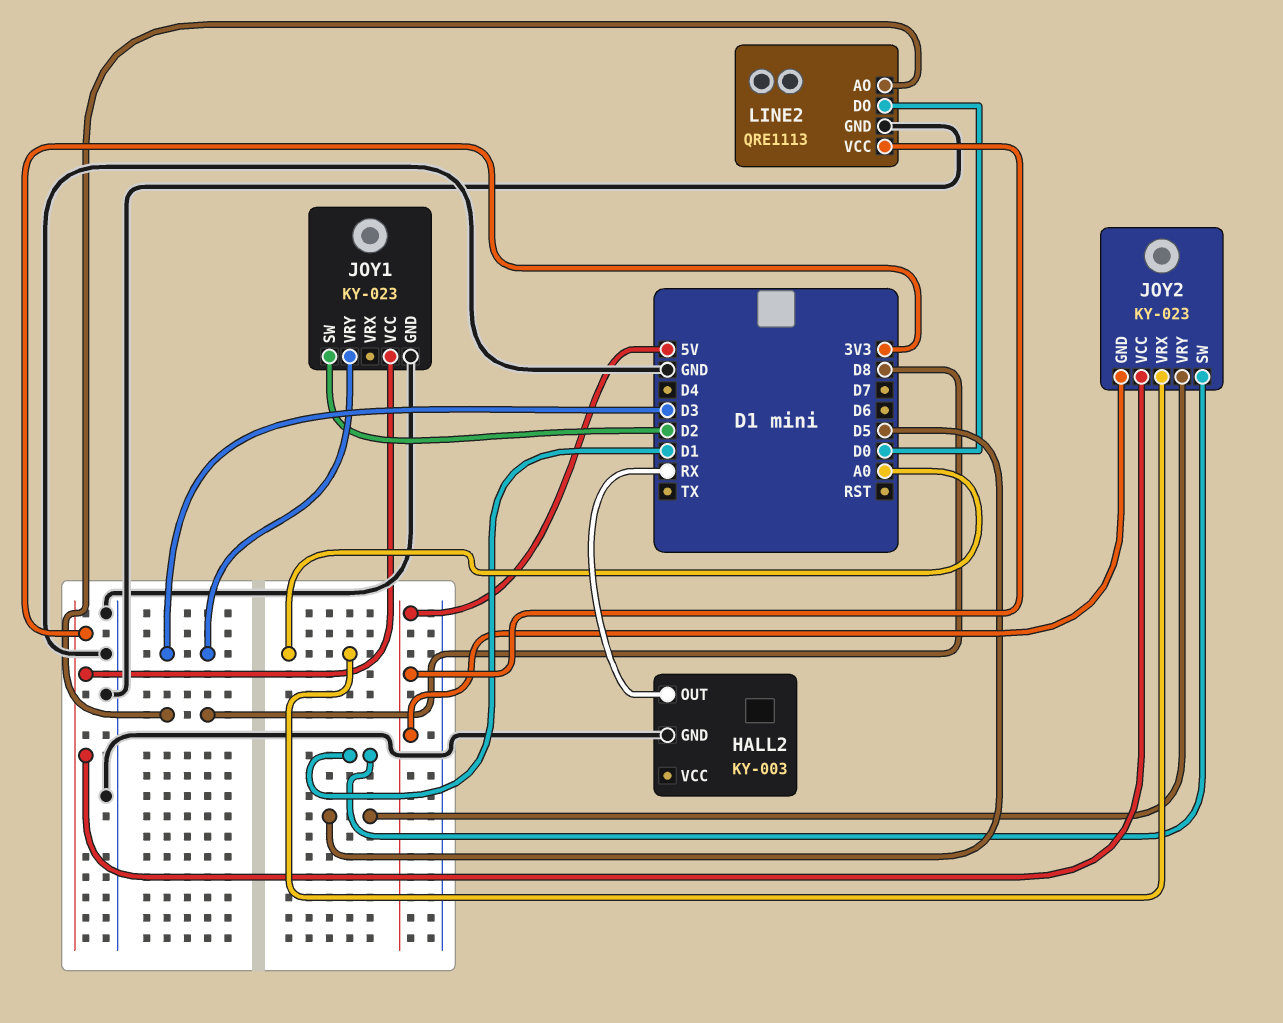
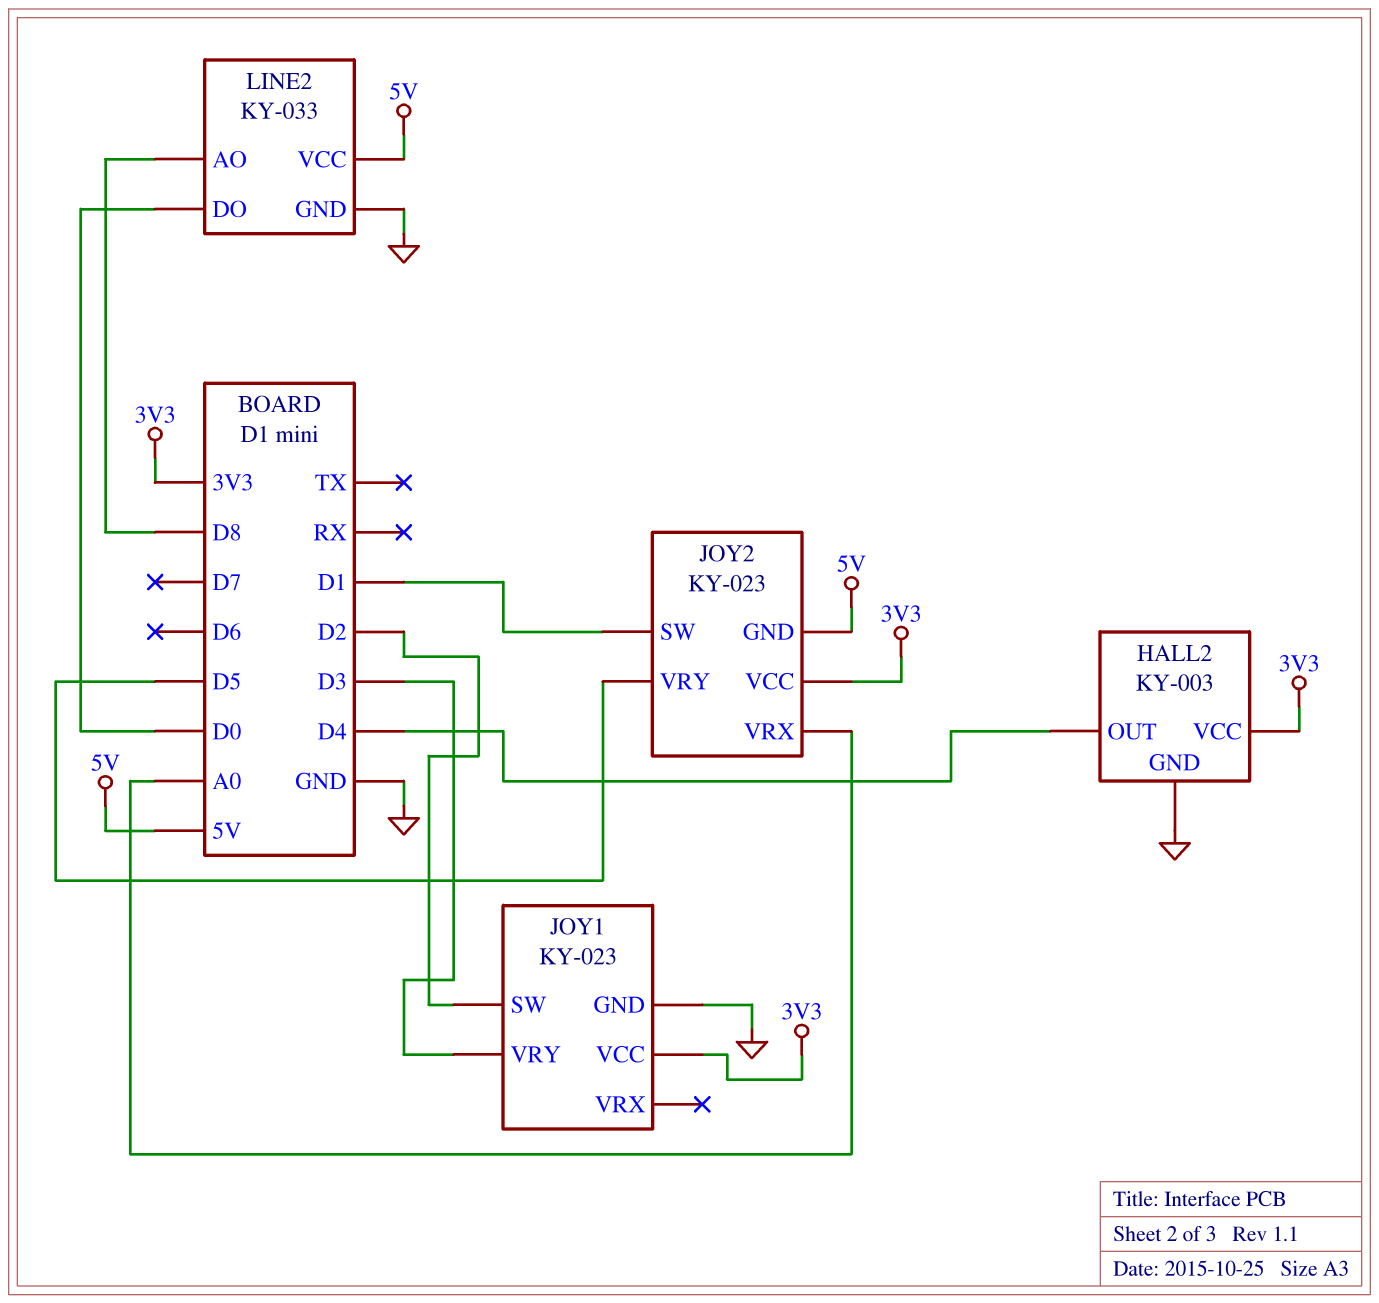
HALL2 pin OUT: RX -> D4
HALL2 pin VCC: none -> 3V3
LINE2: QRE1113 -> KY-033

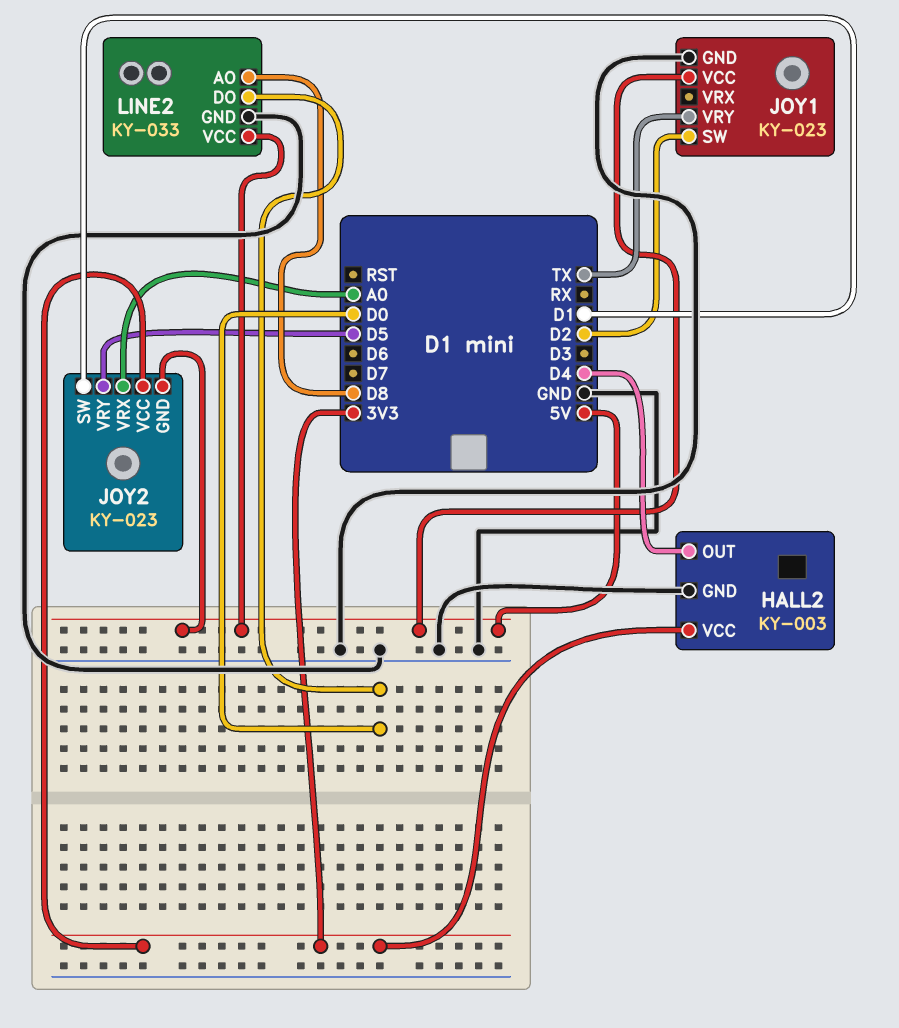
JOY1 pin VCC: 3V3 -> 5V
JOY1 pin VRY: D3 -> TX

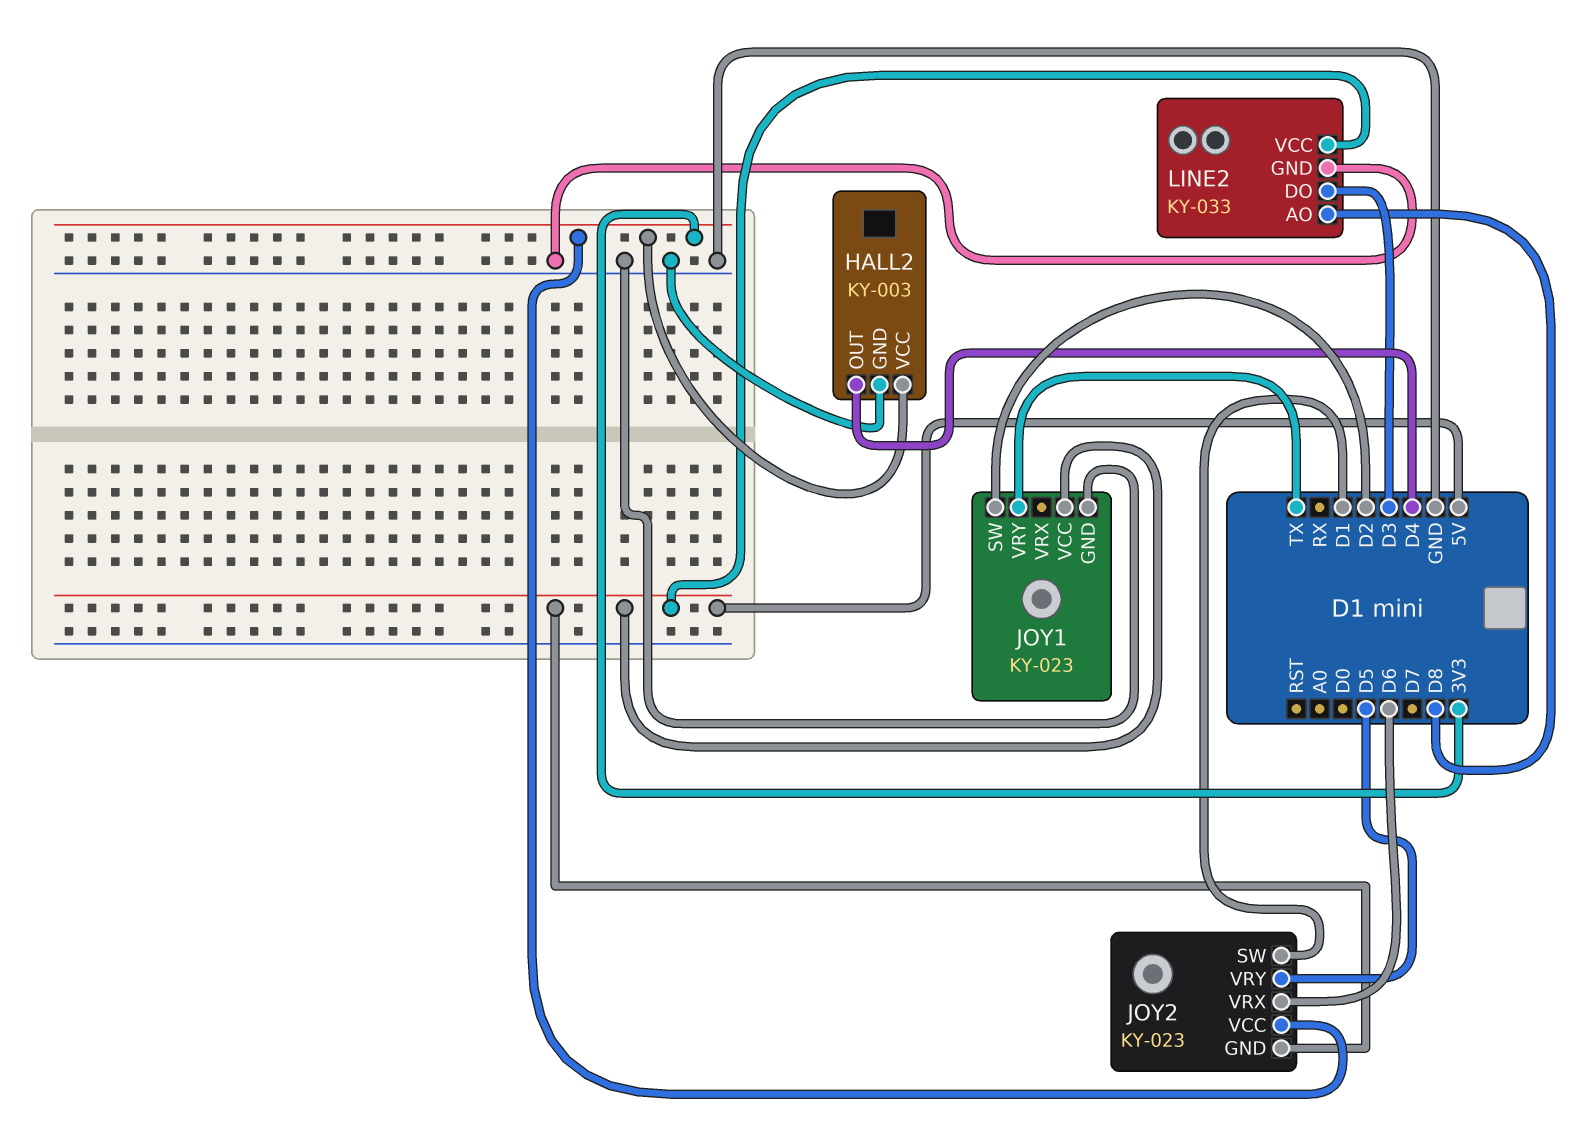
JOY2 pin VRX: A0 -> D6
LINE2 pin DO: D0 -> D3

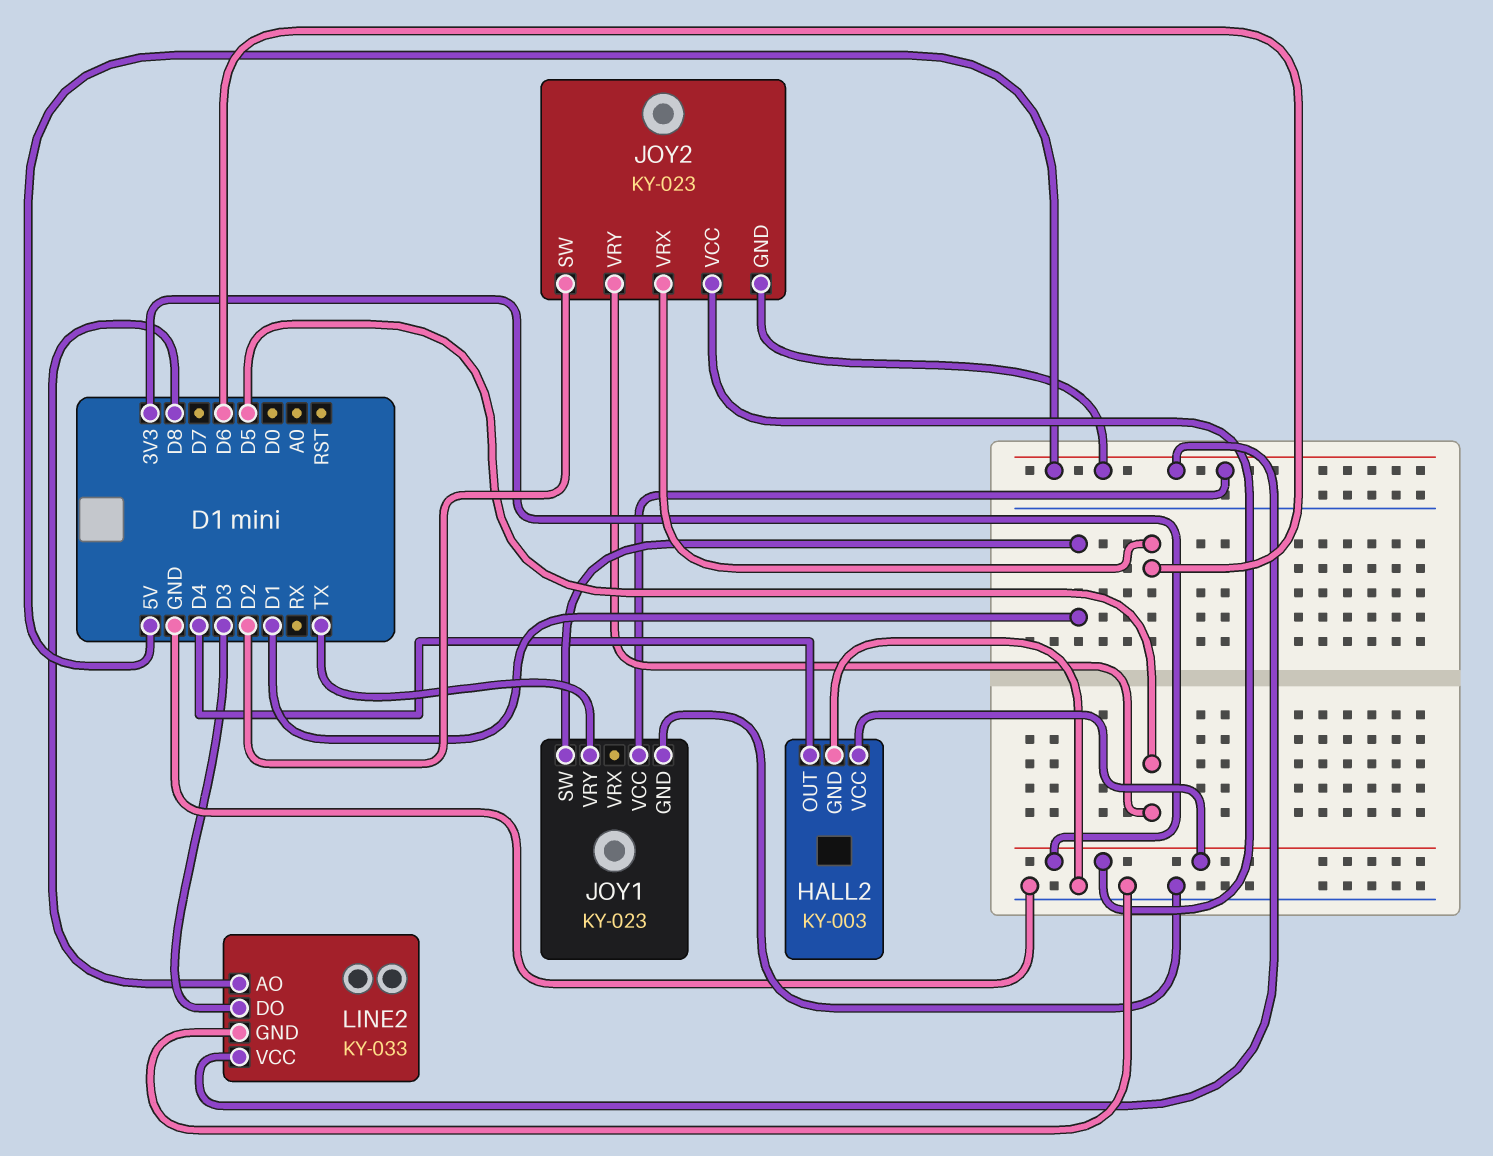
JOY1 pin SW: D2 -> D1
JOY2 pin SW: D1 -> D2

